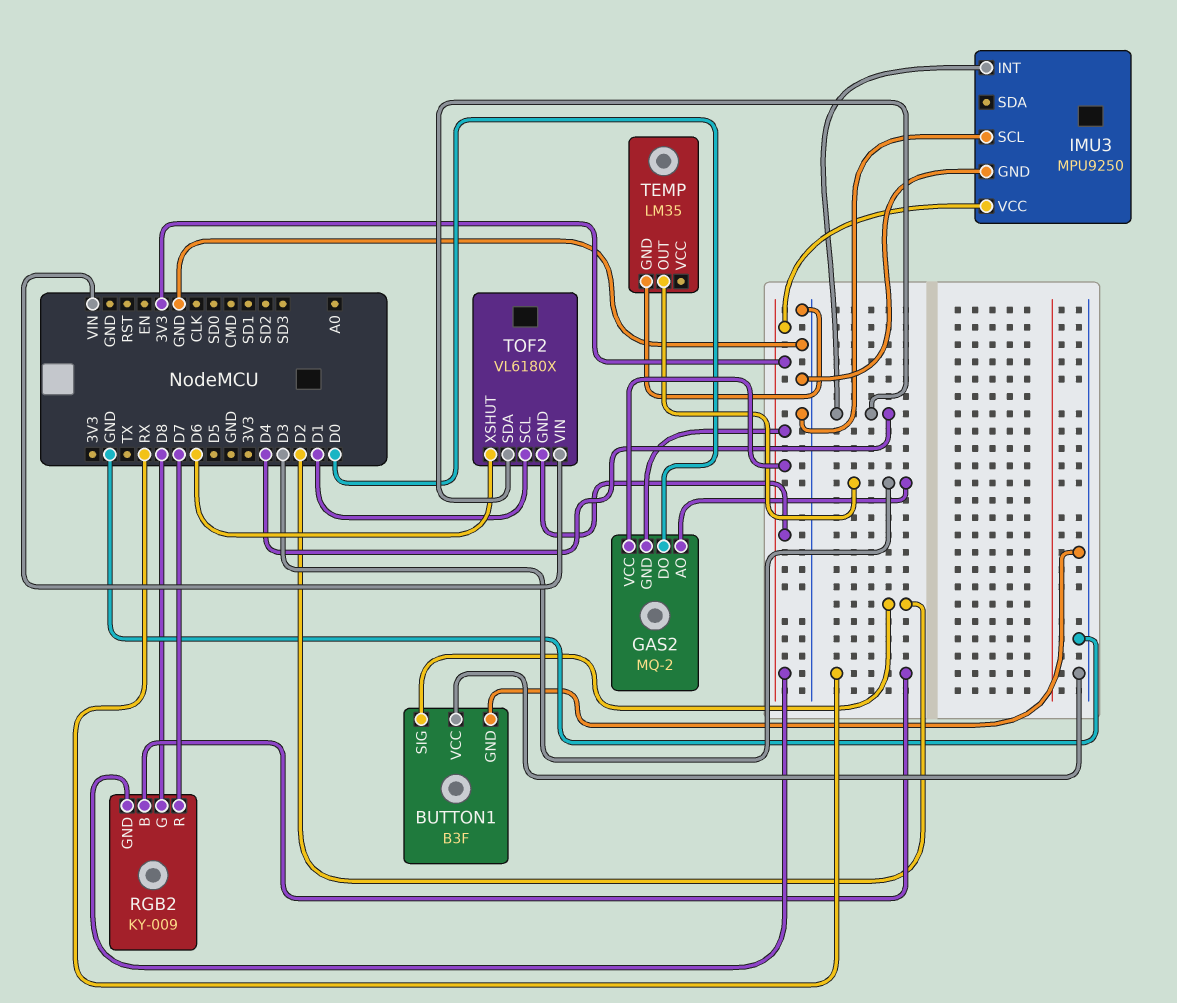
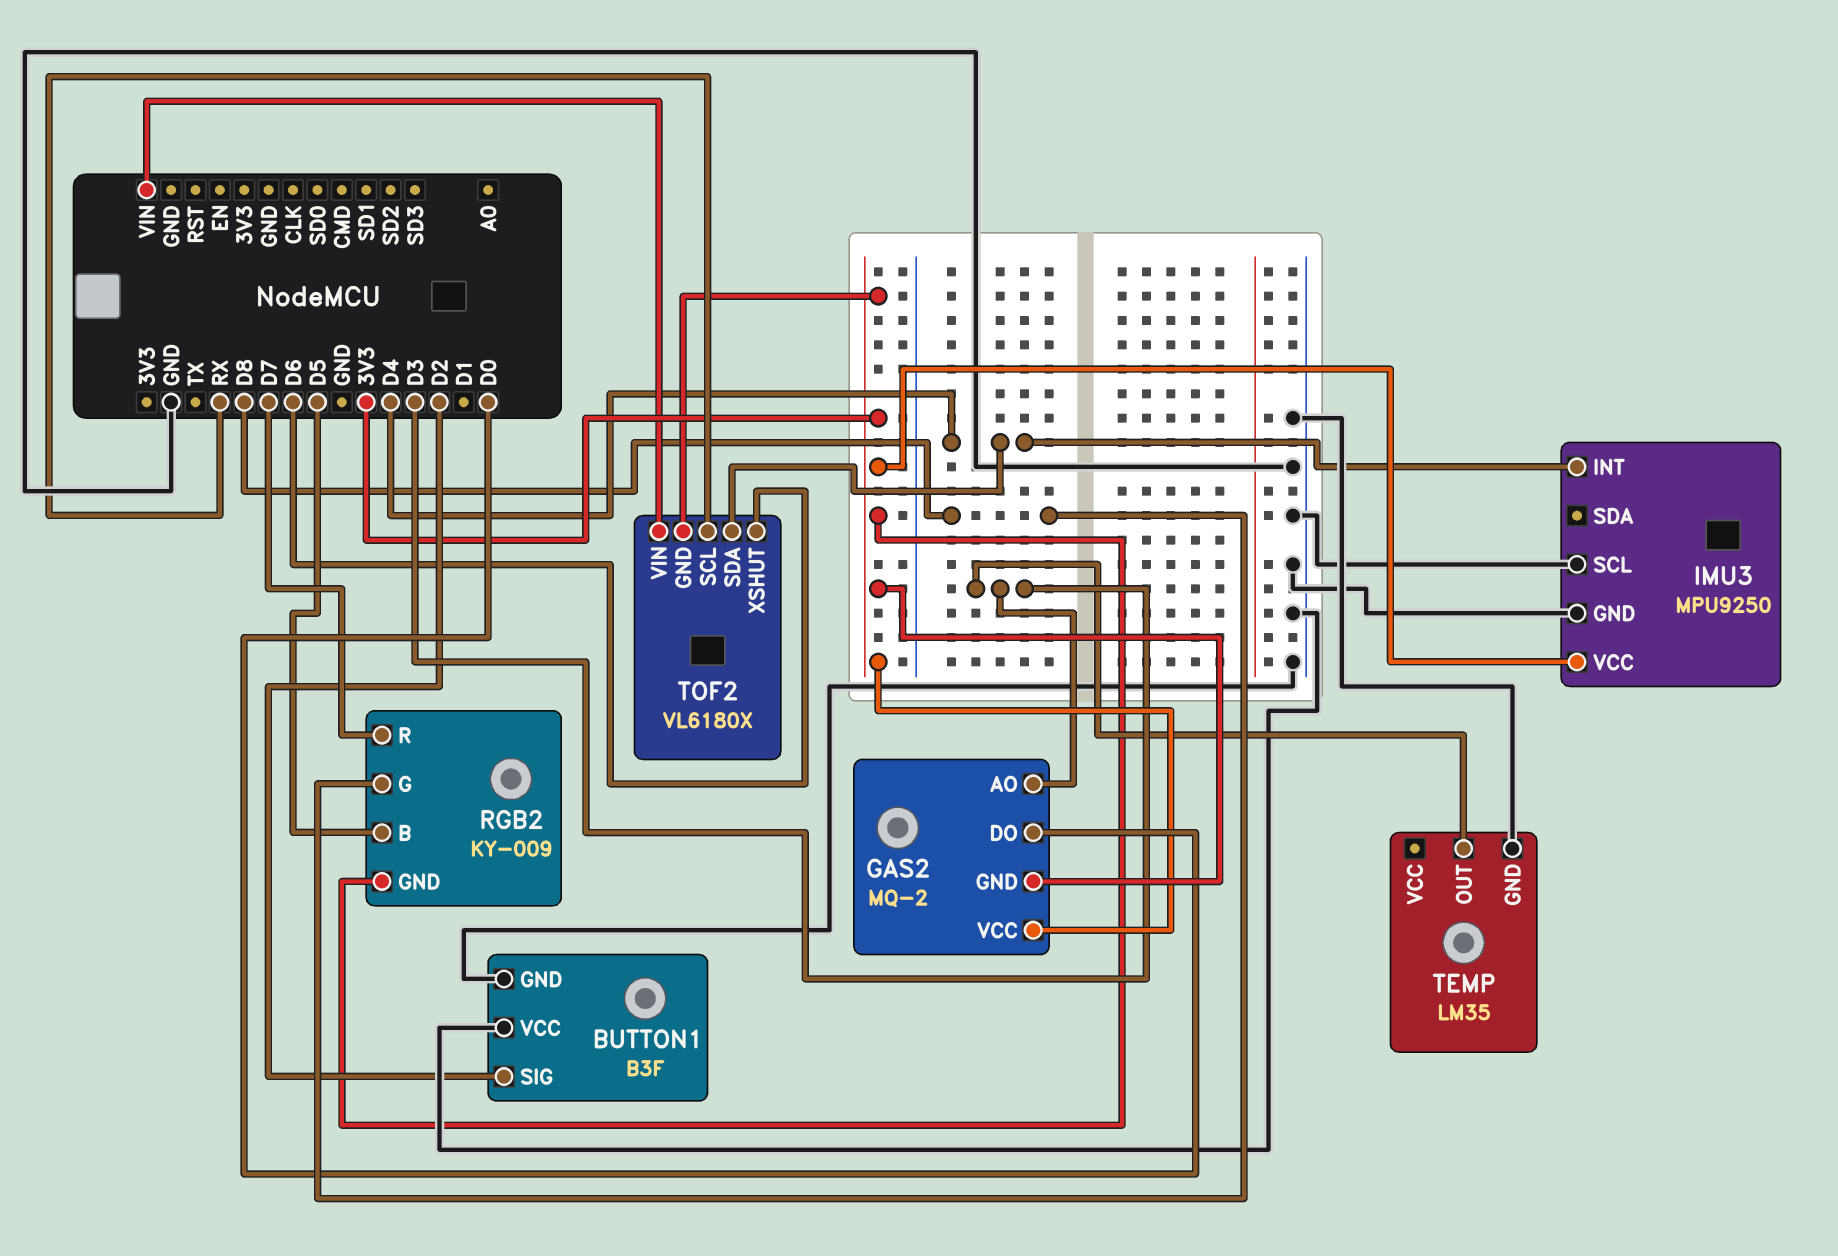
RGB2 pin B: RX -> D5
TOF2 pin SCL: D1 -> RX

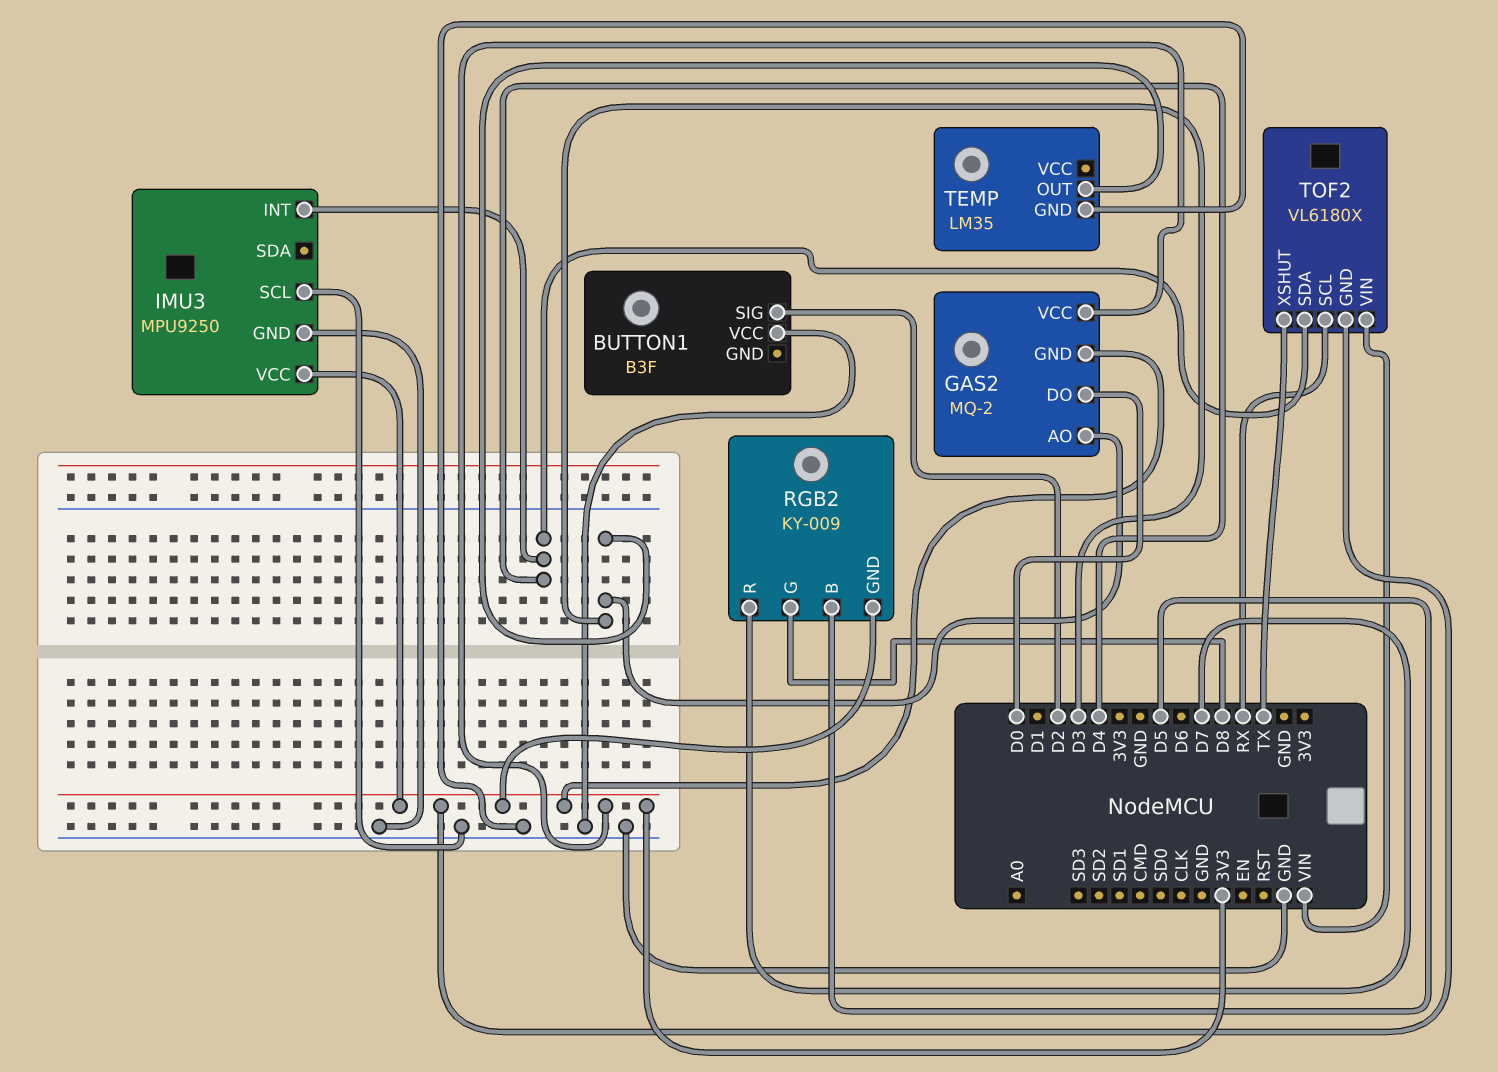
BUTTON1 pin GND: GND -> none
TOF2 pin XSHUT: D6 -> TX

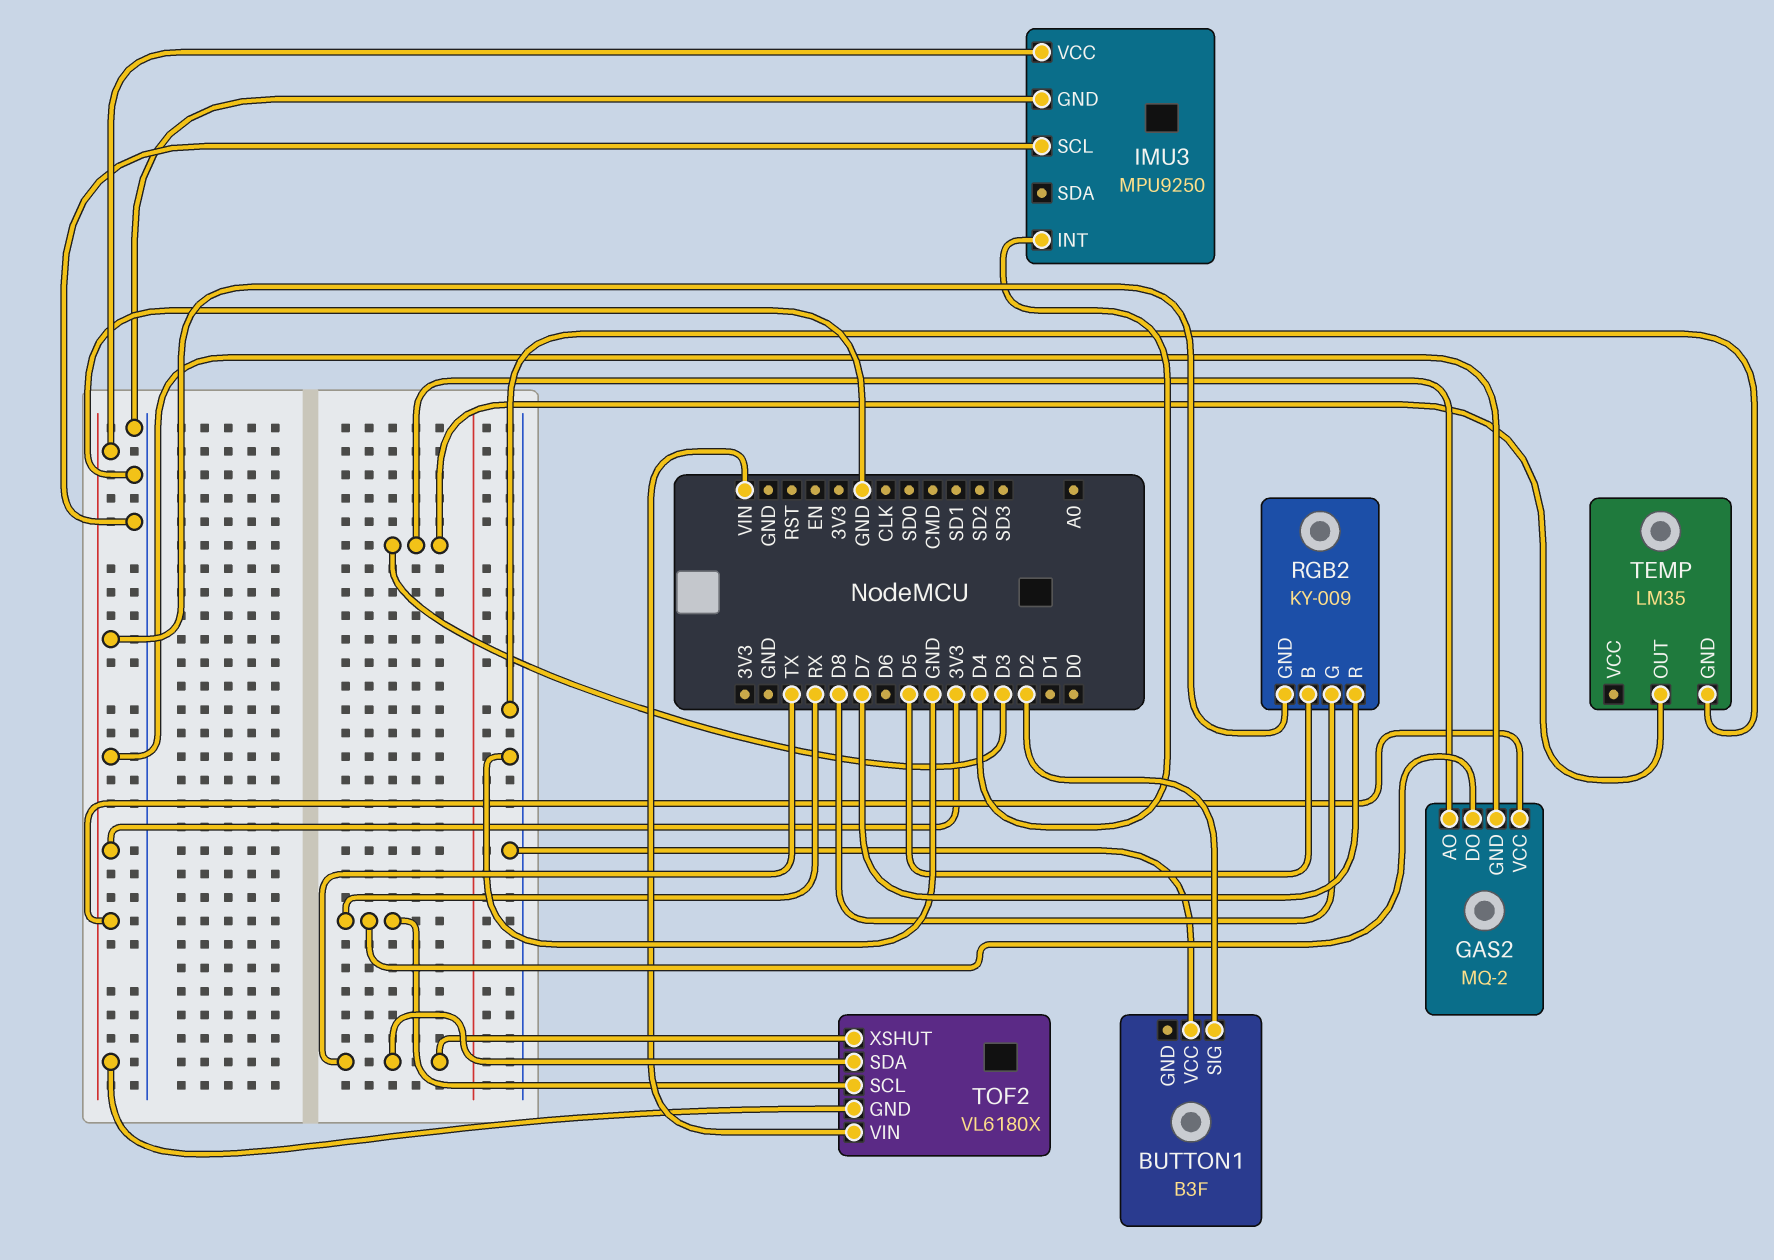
GAS2 pin DO: D0 -> RX
TOF2 pin SDA: D4 -> TX

